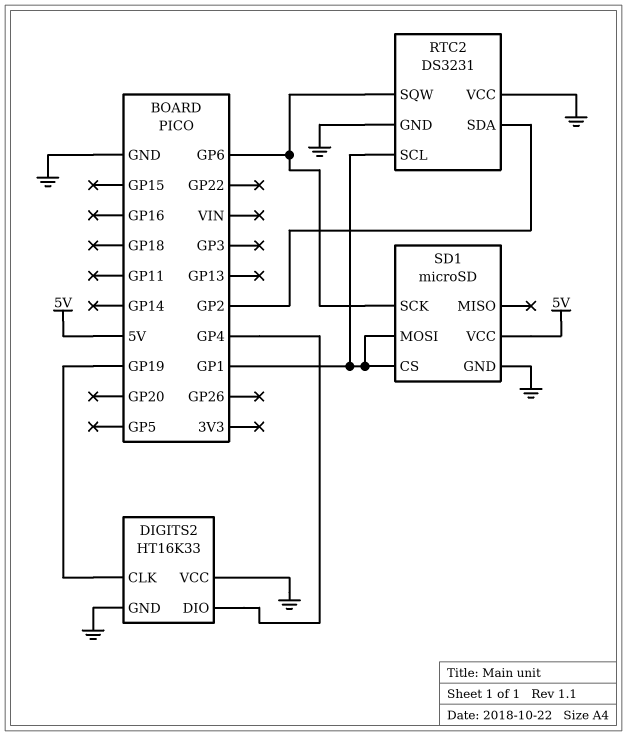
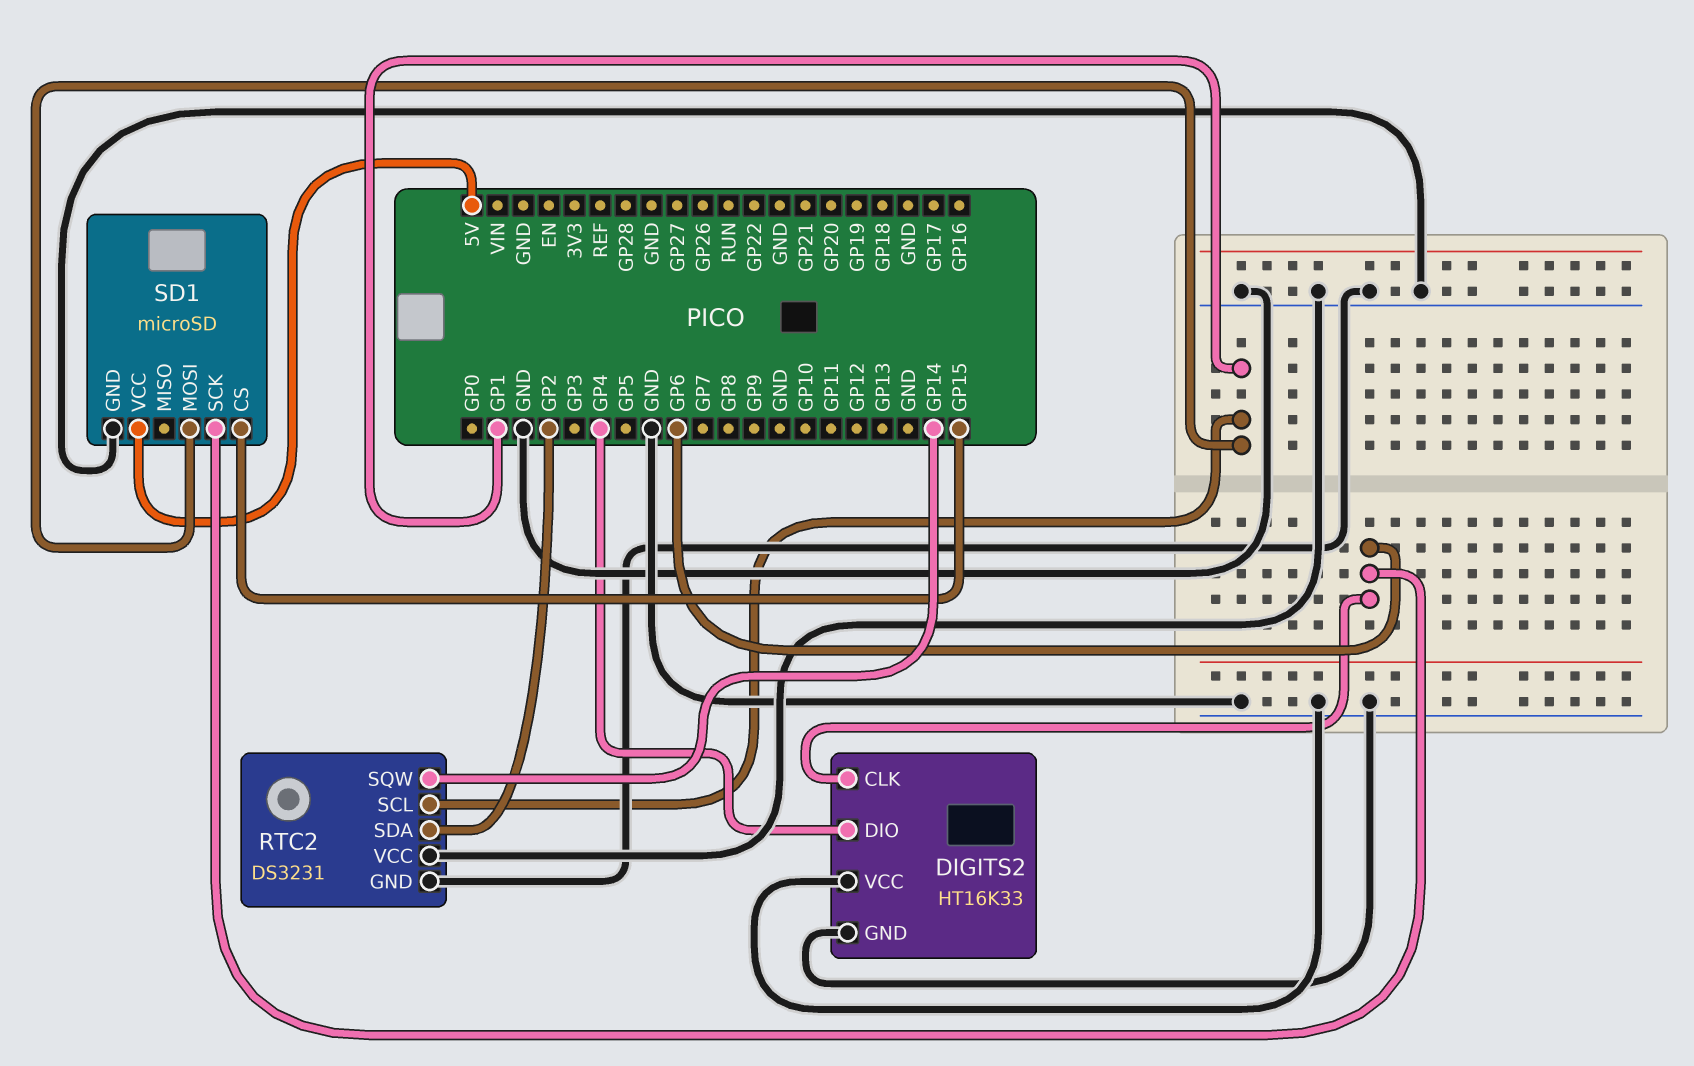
DIGITS2 pin CLK: GP19 -> GP6
RTC2 pin SQW: GP6 -> GP14
SD1 pin CS: GP1 -> GP15

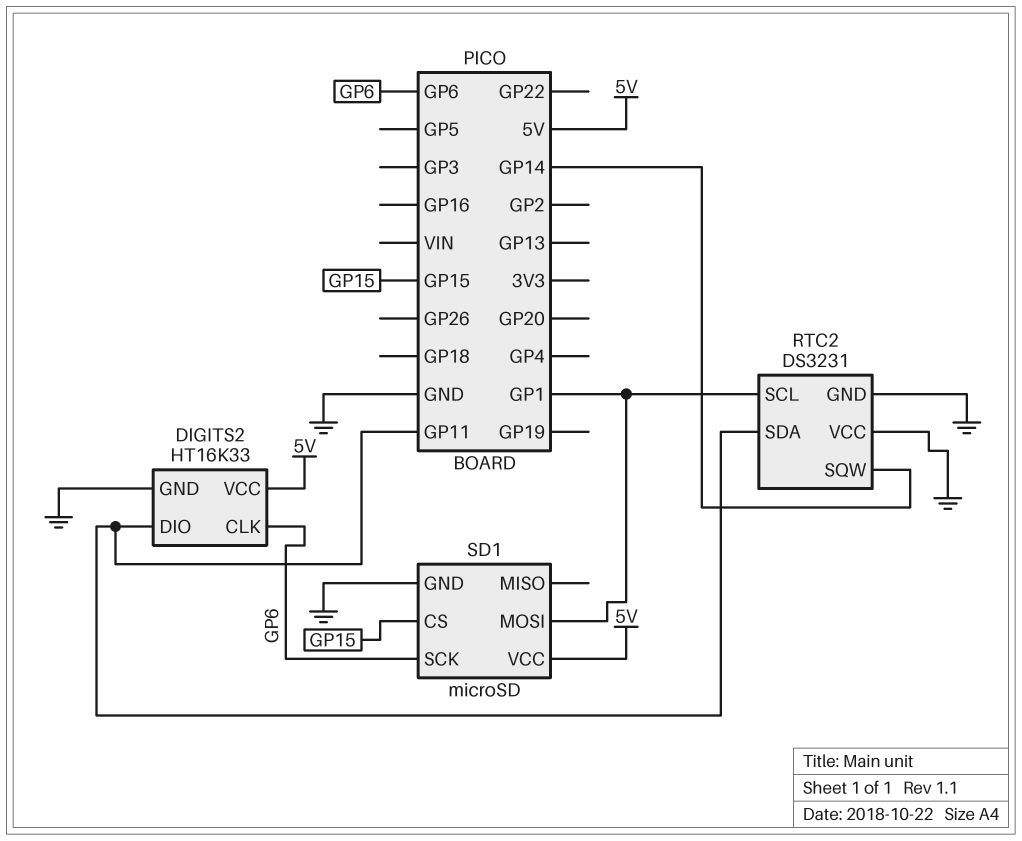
DIGITS2 pin DIO: GP4 -> GP11
DIGITS2 pin VCC: GND -> 5V
RTC2 pin SDA: GP2 -> GP11

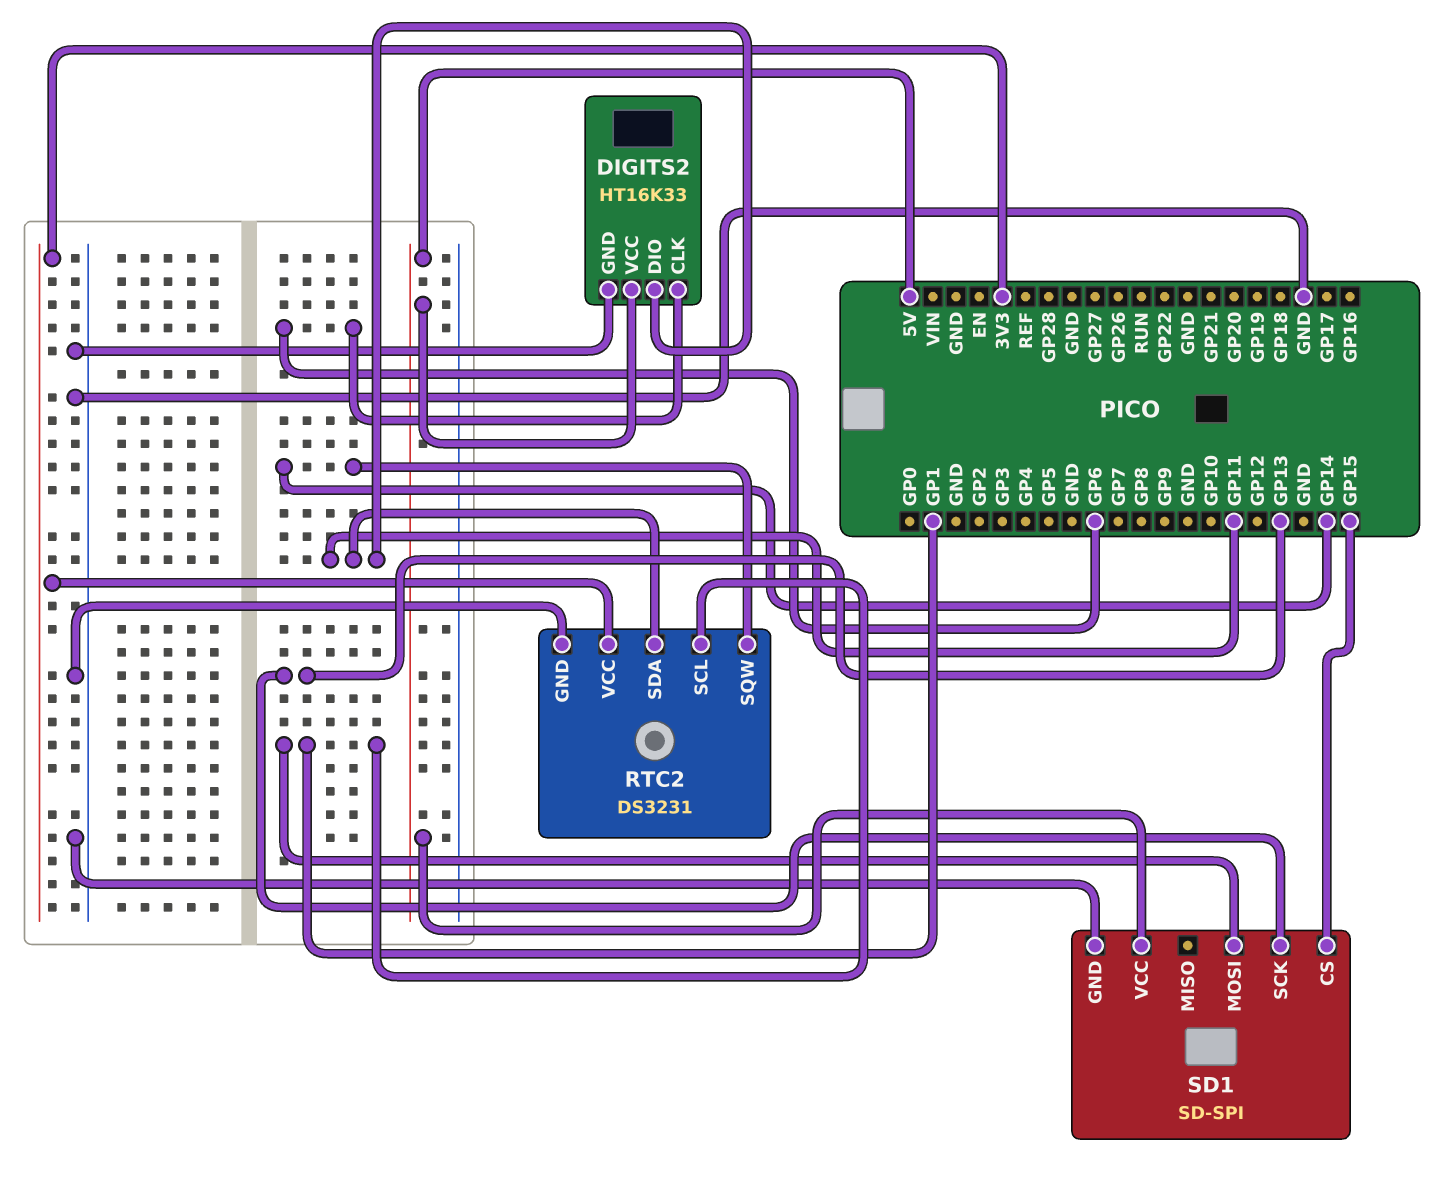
RTC2 pin VCC: GND -> 3V3
SD1: microSD -> SD-SPI
SD1 pin SCK: GP6 -> GP13

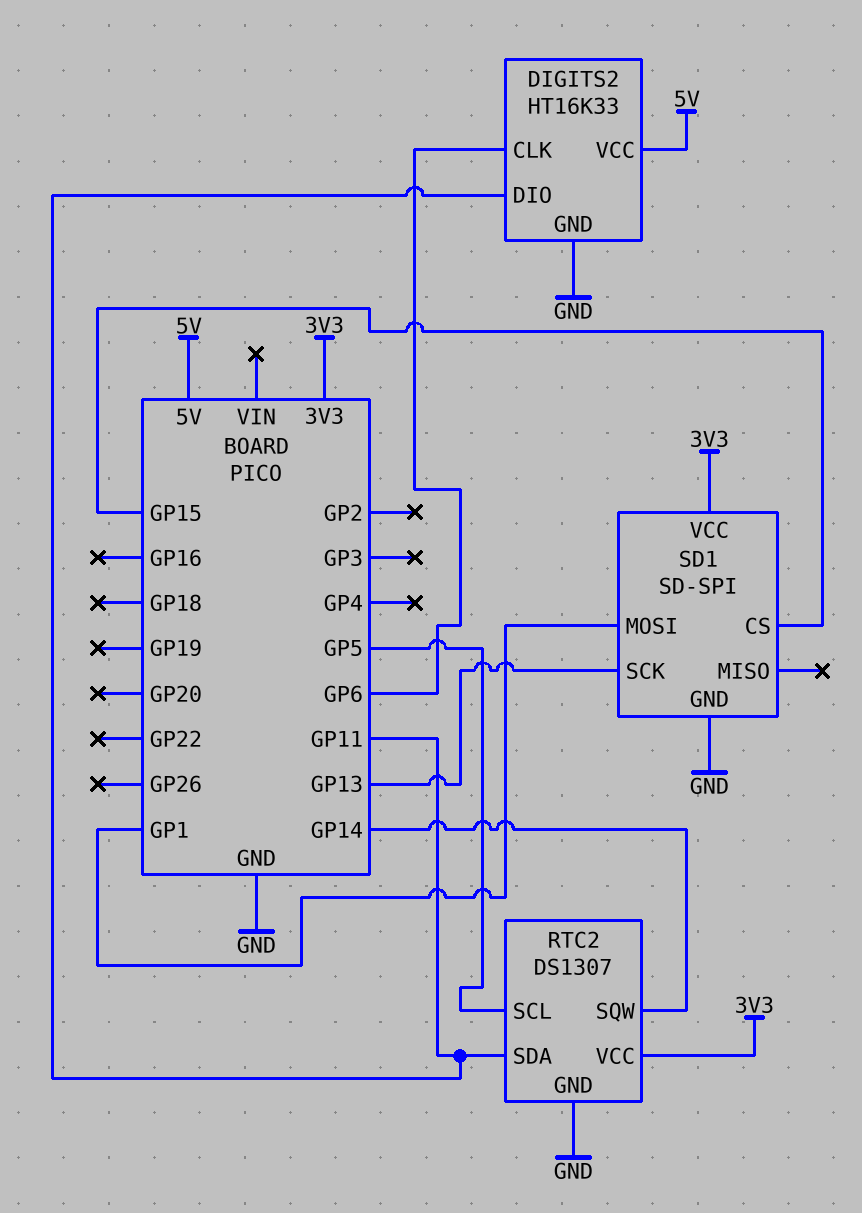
RTC2: DS3231 -> DS1307
RTC2 pin SCL: GP1 -> GP5
SD1 pin VCC: 5V -> 3V3

